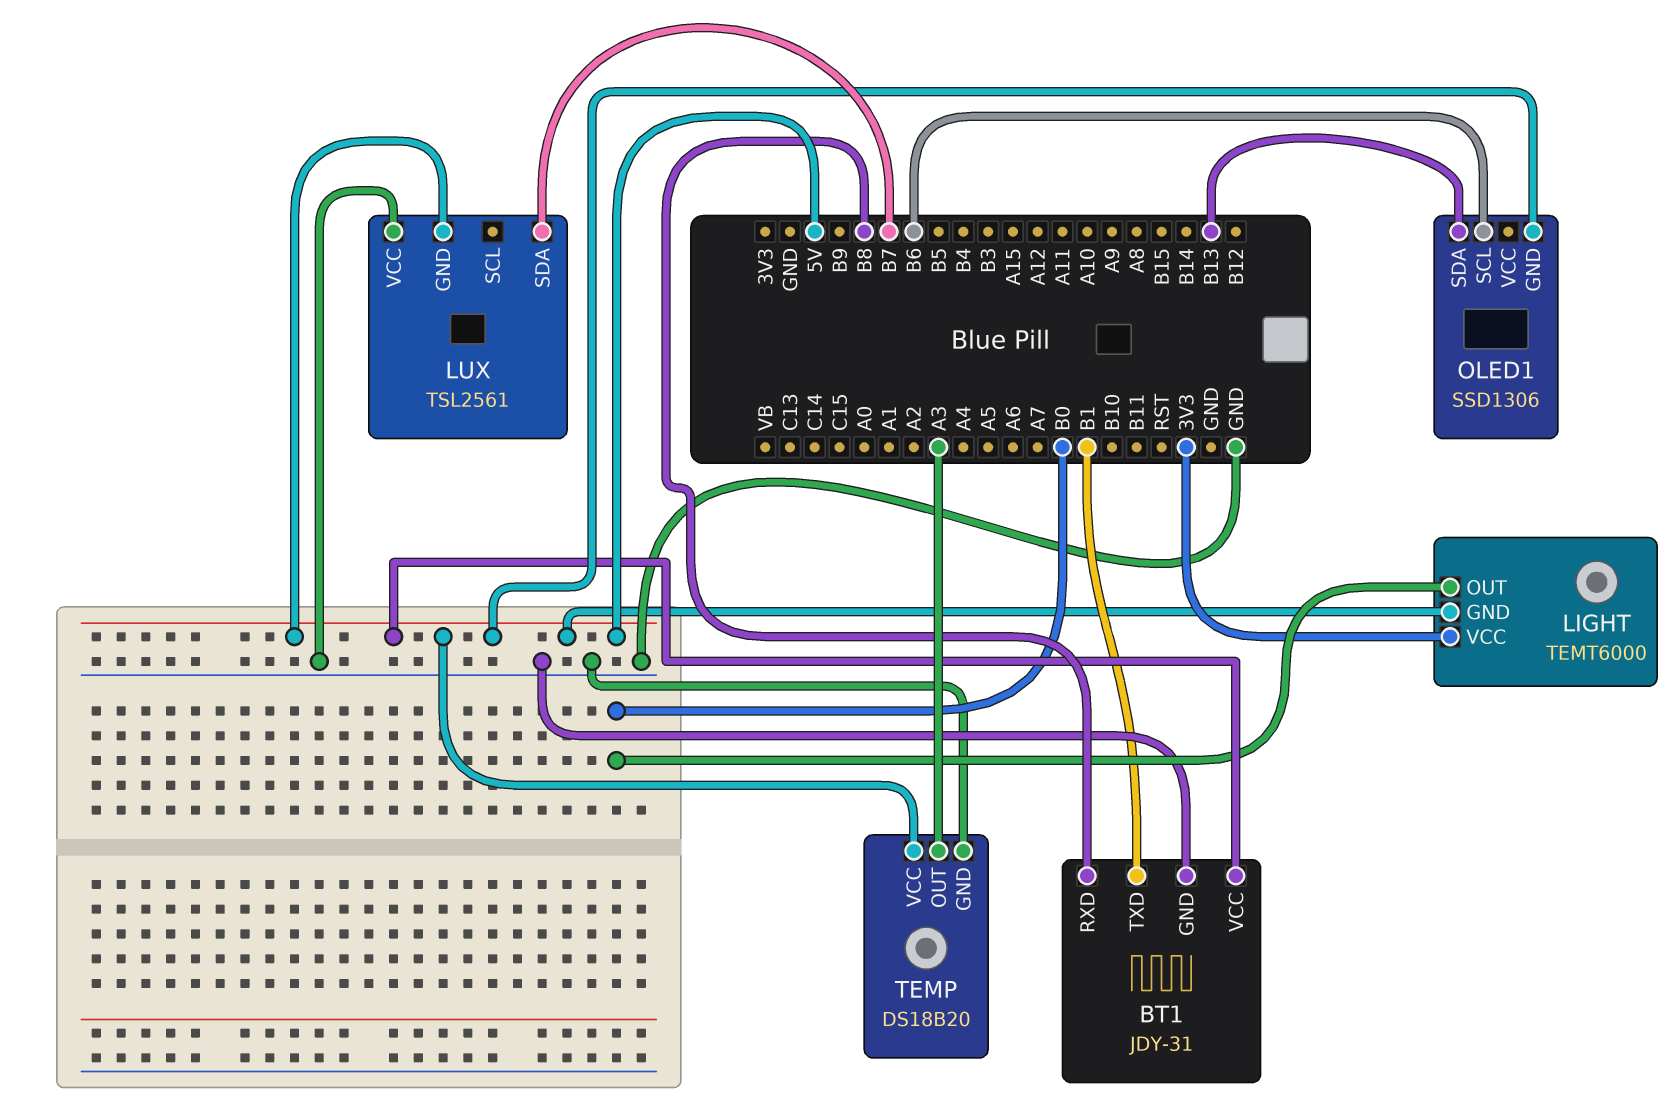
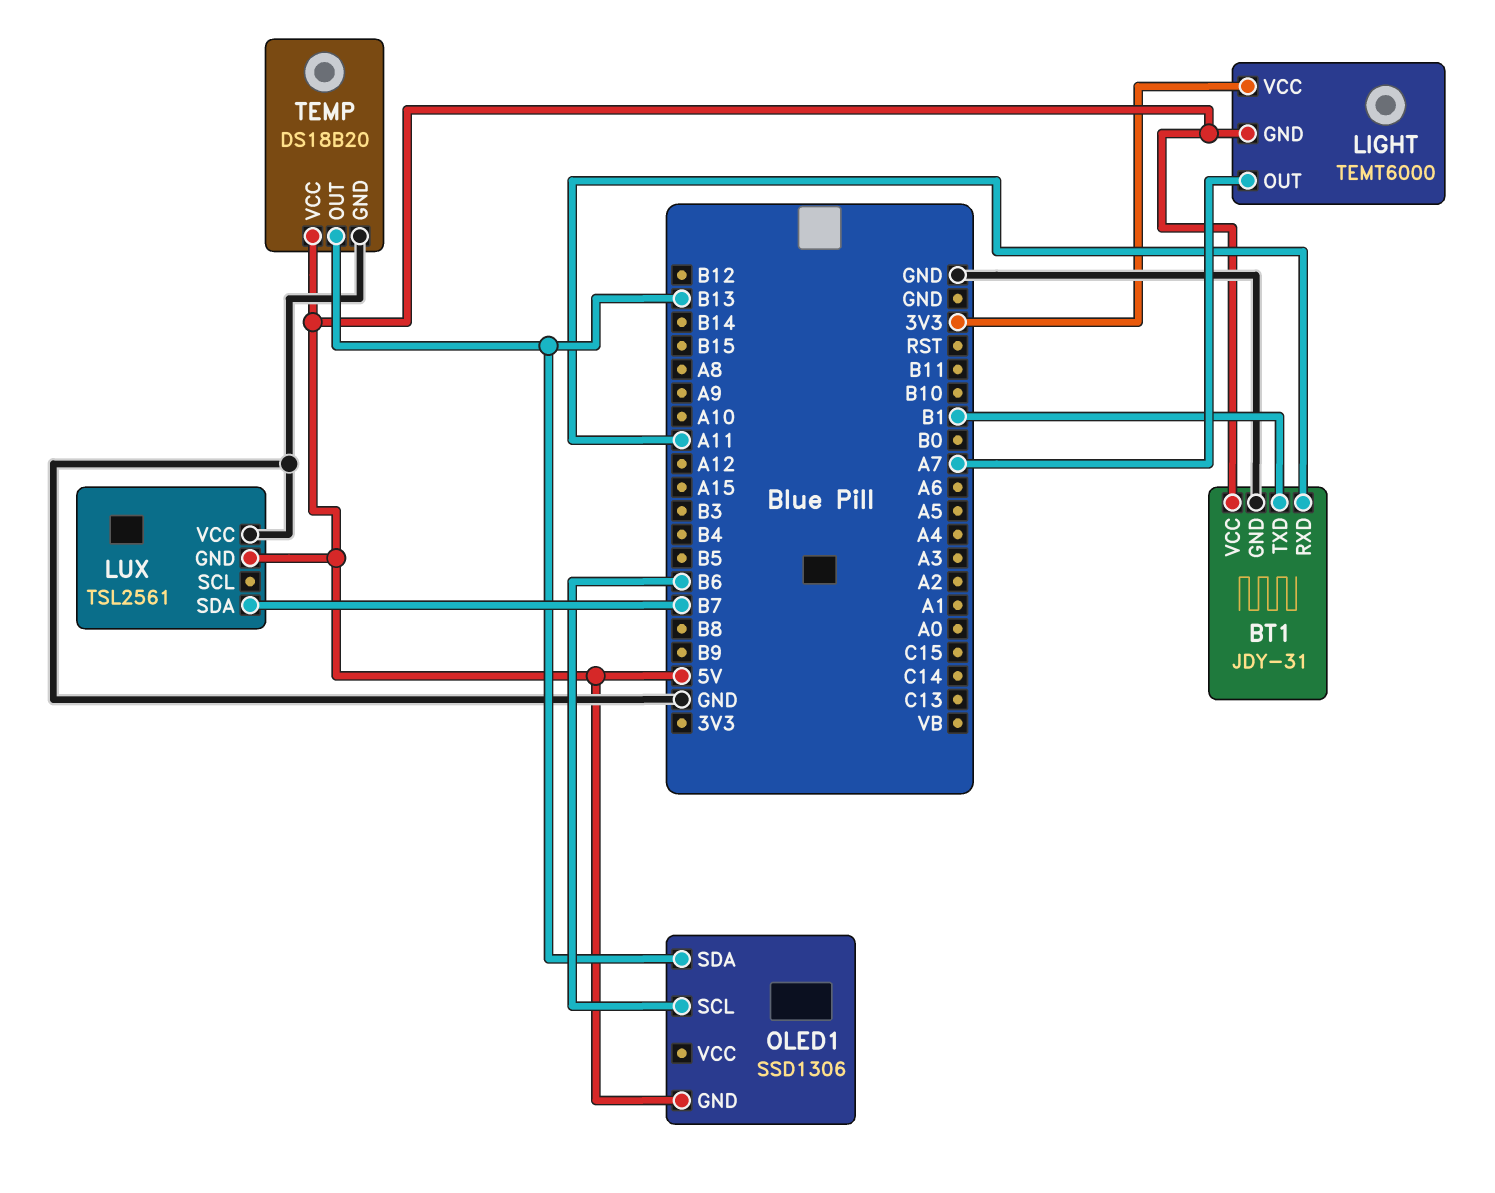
BT1 pin RXD: B8 -> A11
LIGHT pin OUT: B0 -> A7
TEMP pin OUT: A3 -> B13

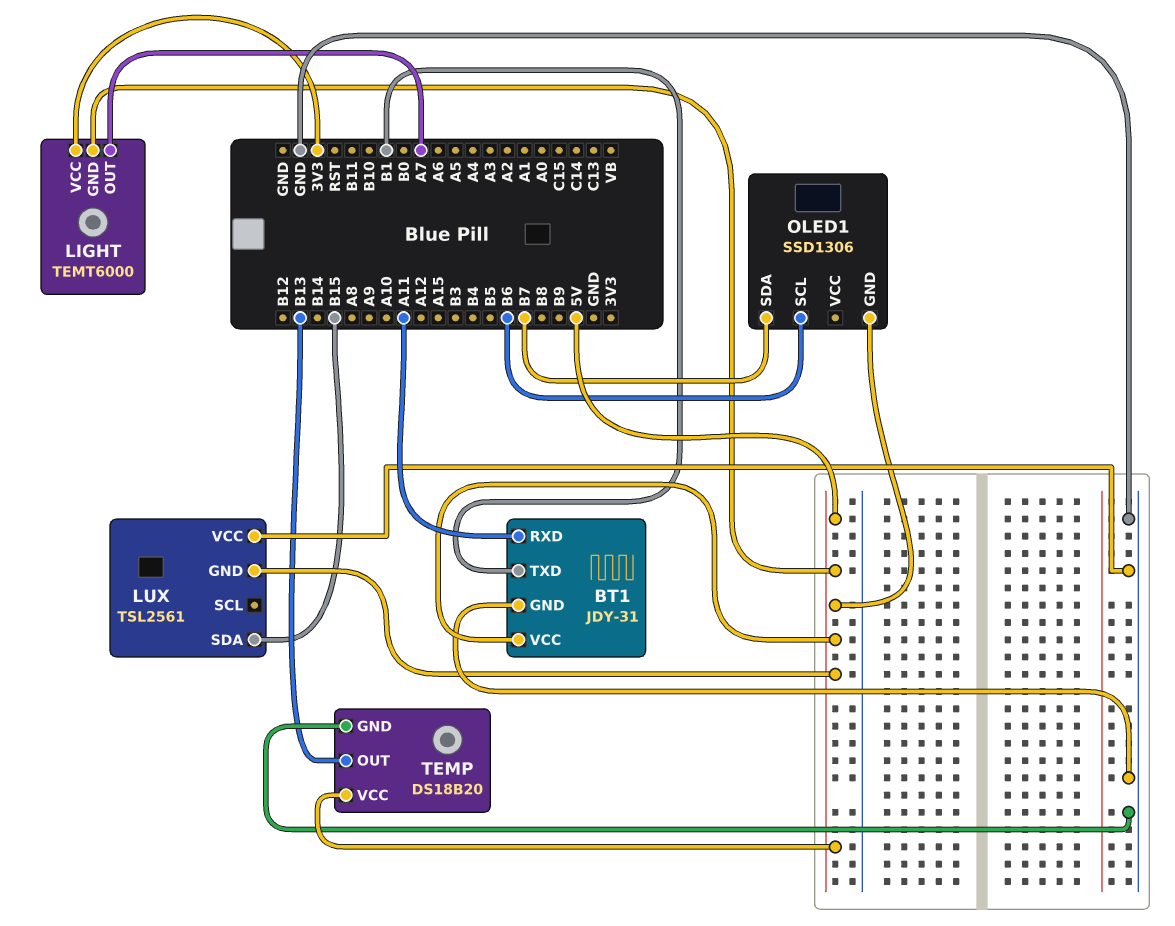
LUX pin SDA: B7 -> B15
OLED1 pin SDA: B13 -> B7

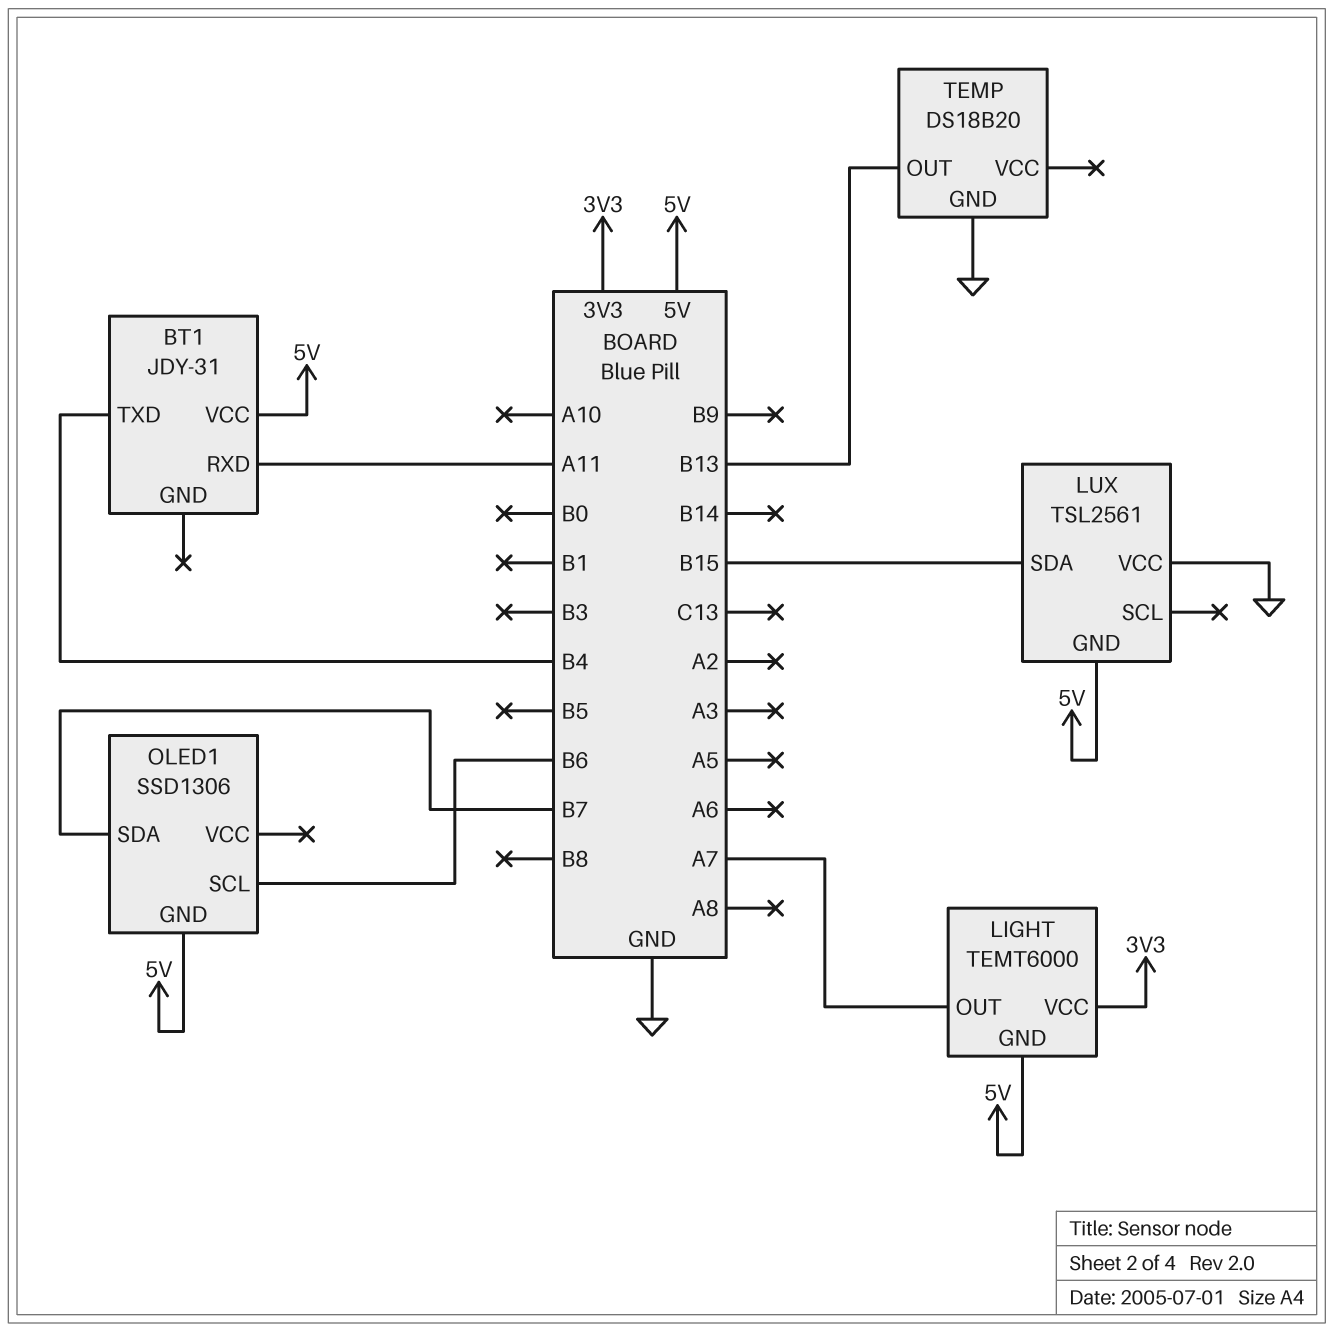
BT1 pin GND: GND -> none
BT1 pin TXD: B1 -> B4
TEMP pin VCC: 5V -> none

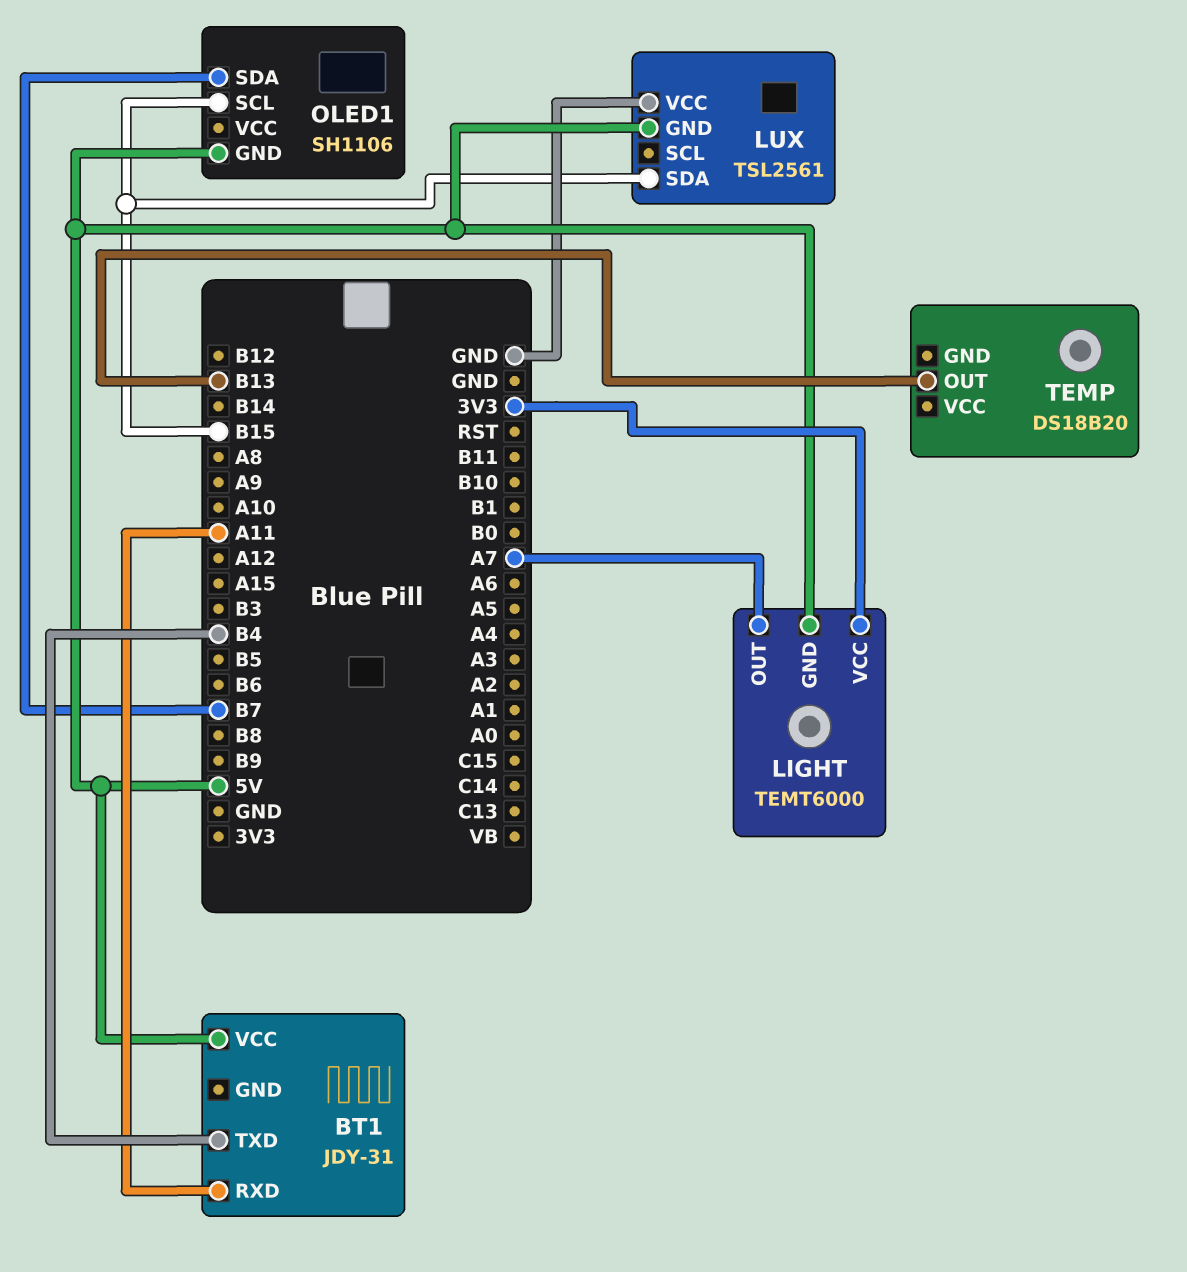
OLED1: SSD1306 -> SH1106
OLED1 pin SCL: B6 -> B15
TEMP pin GND: GND -> none

